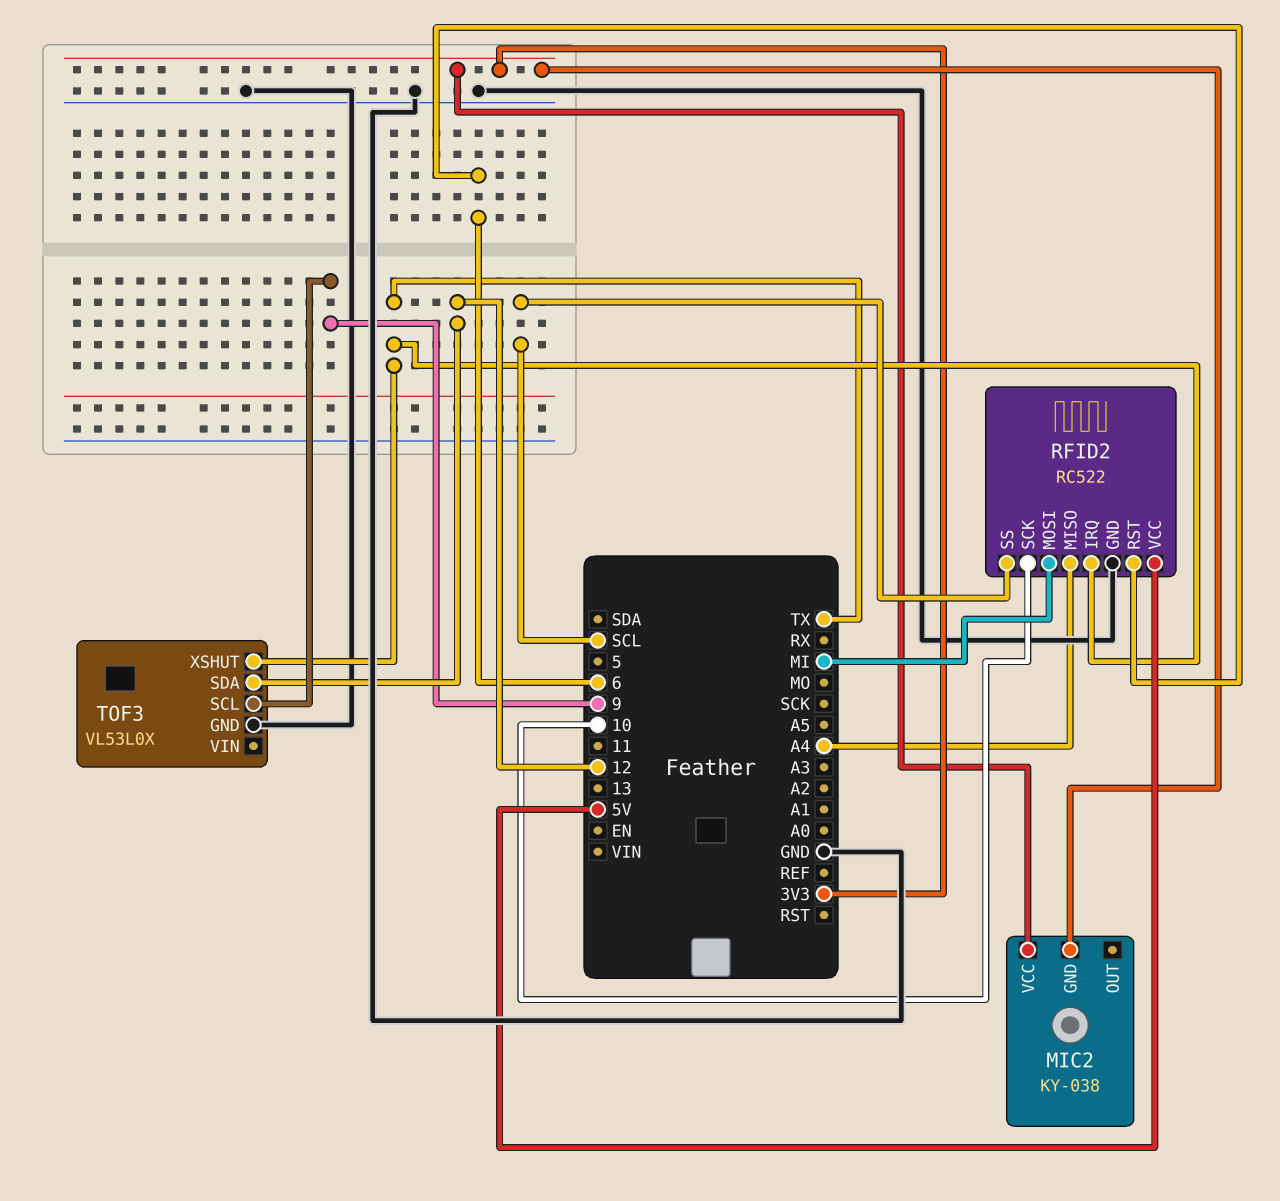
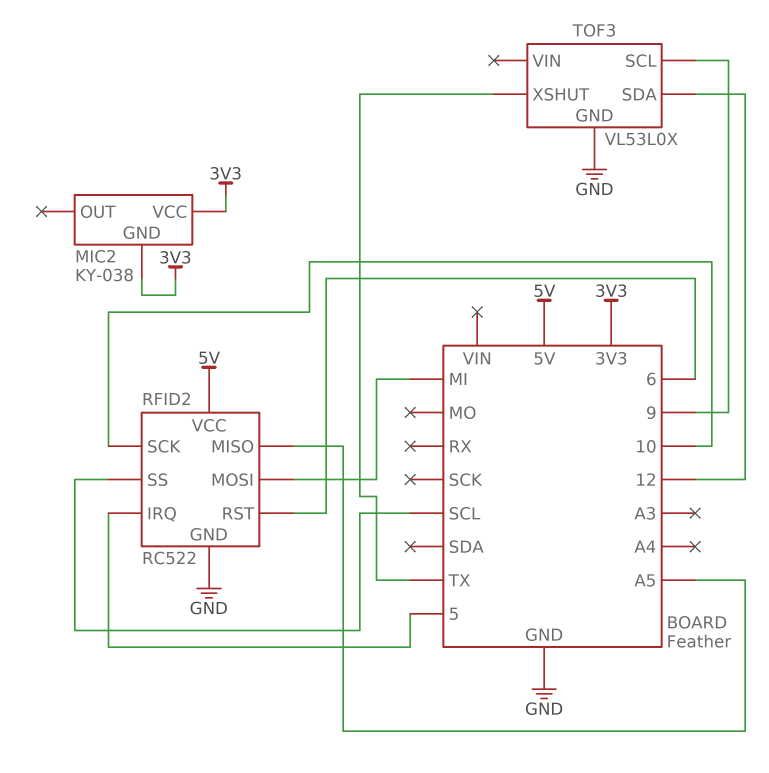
RFID2 pin IRQ: TX -> 5
RFID2 pin MISO: A4 -> A5

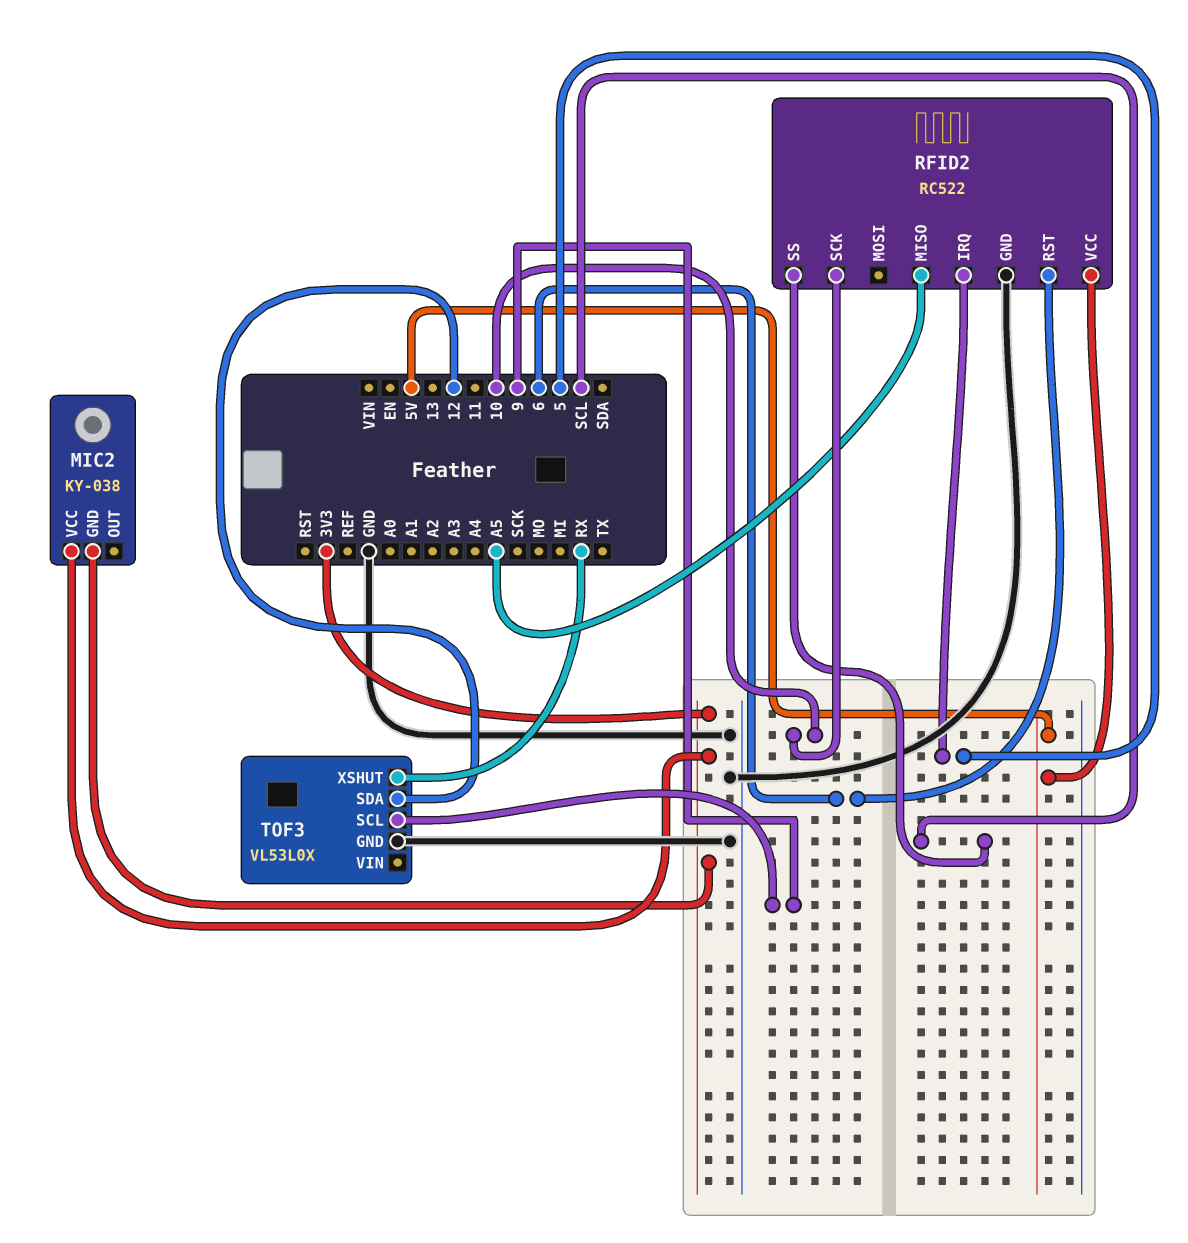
RFID2 pin MOSI: MI -> none
TOF3 pin XSHUT: TX -> RX

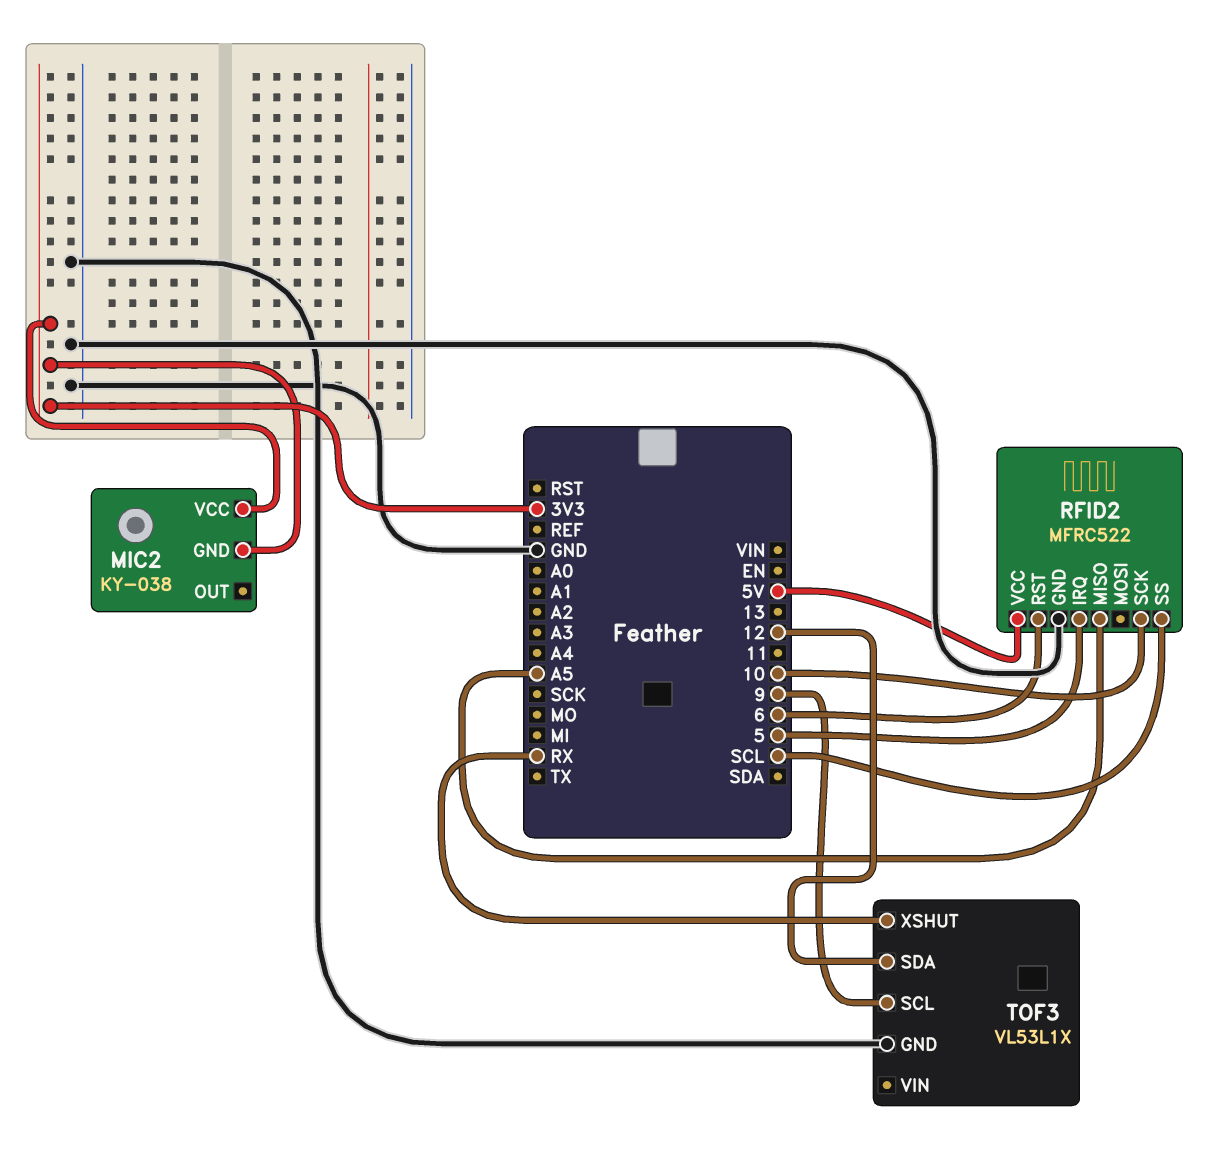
RFID2: RC522 -> MFRC522
TOF3: VL53L0X -> VL53L1X

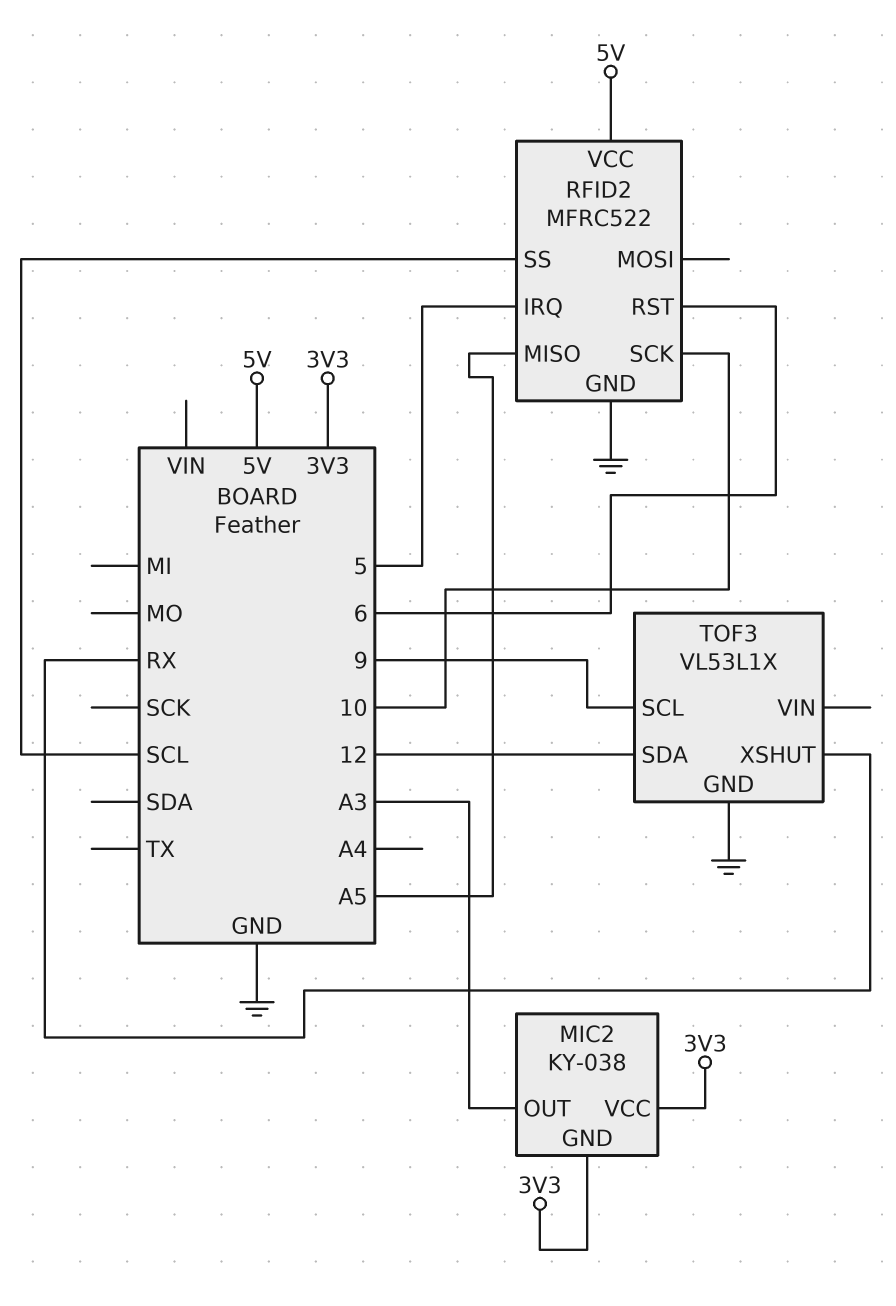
MIC2 pin OUT: none -> A3

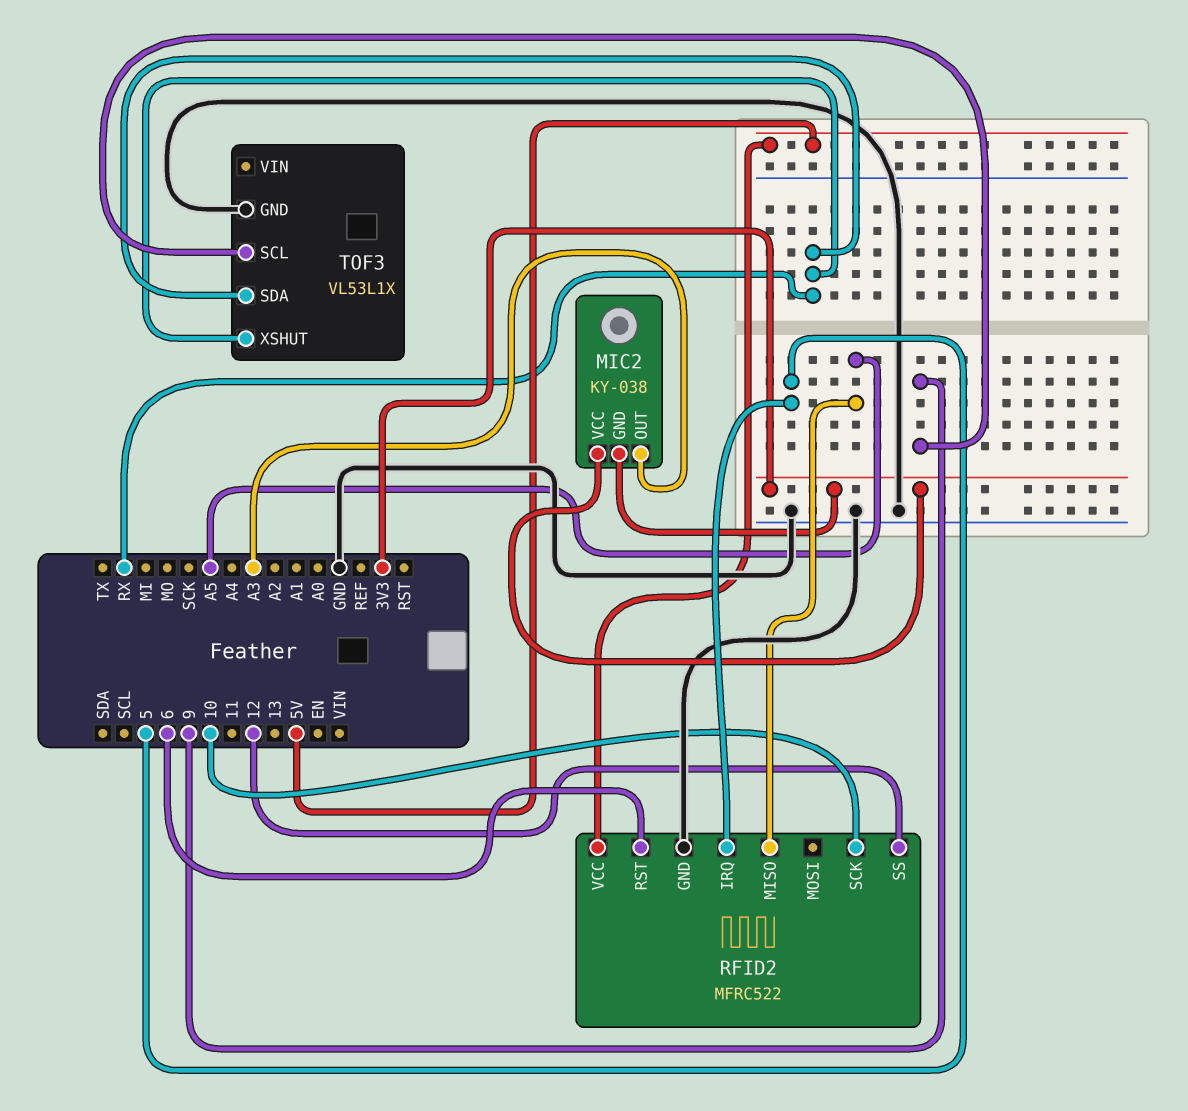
RFID2 pin SS: SCL -> 12
TOF3 pin SDA: 12 -> RX

